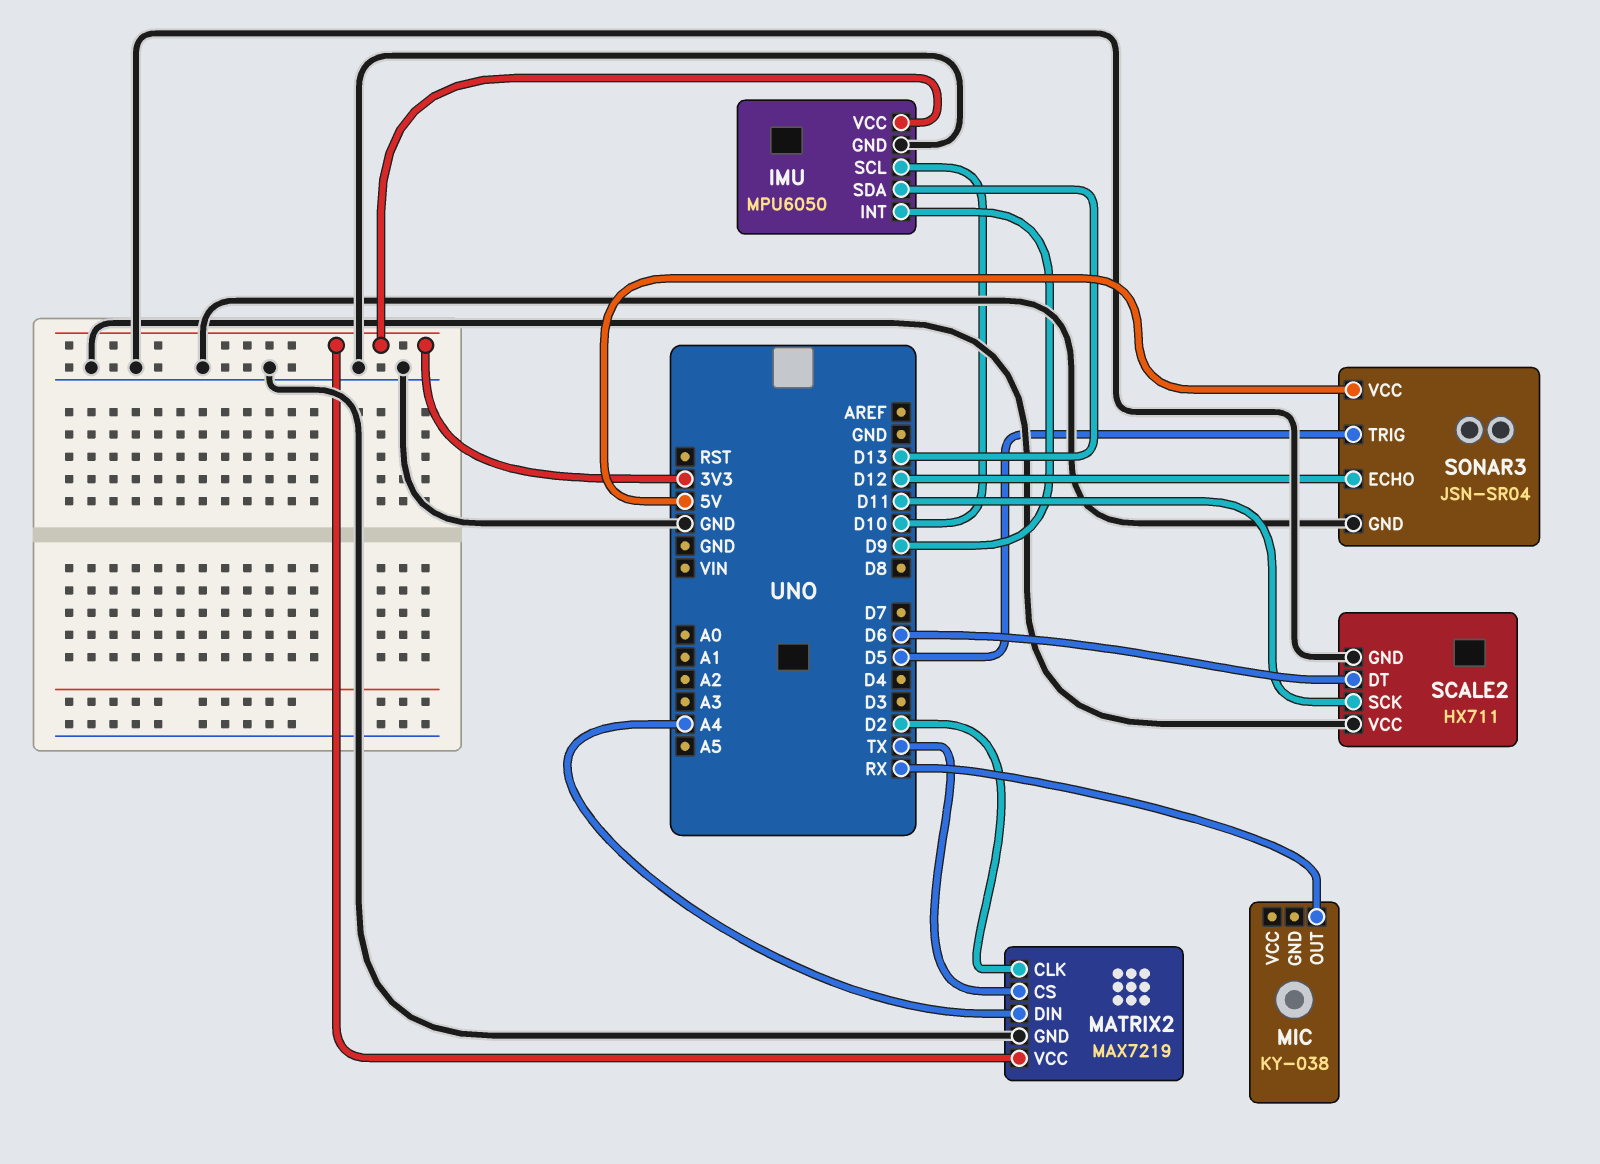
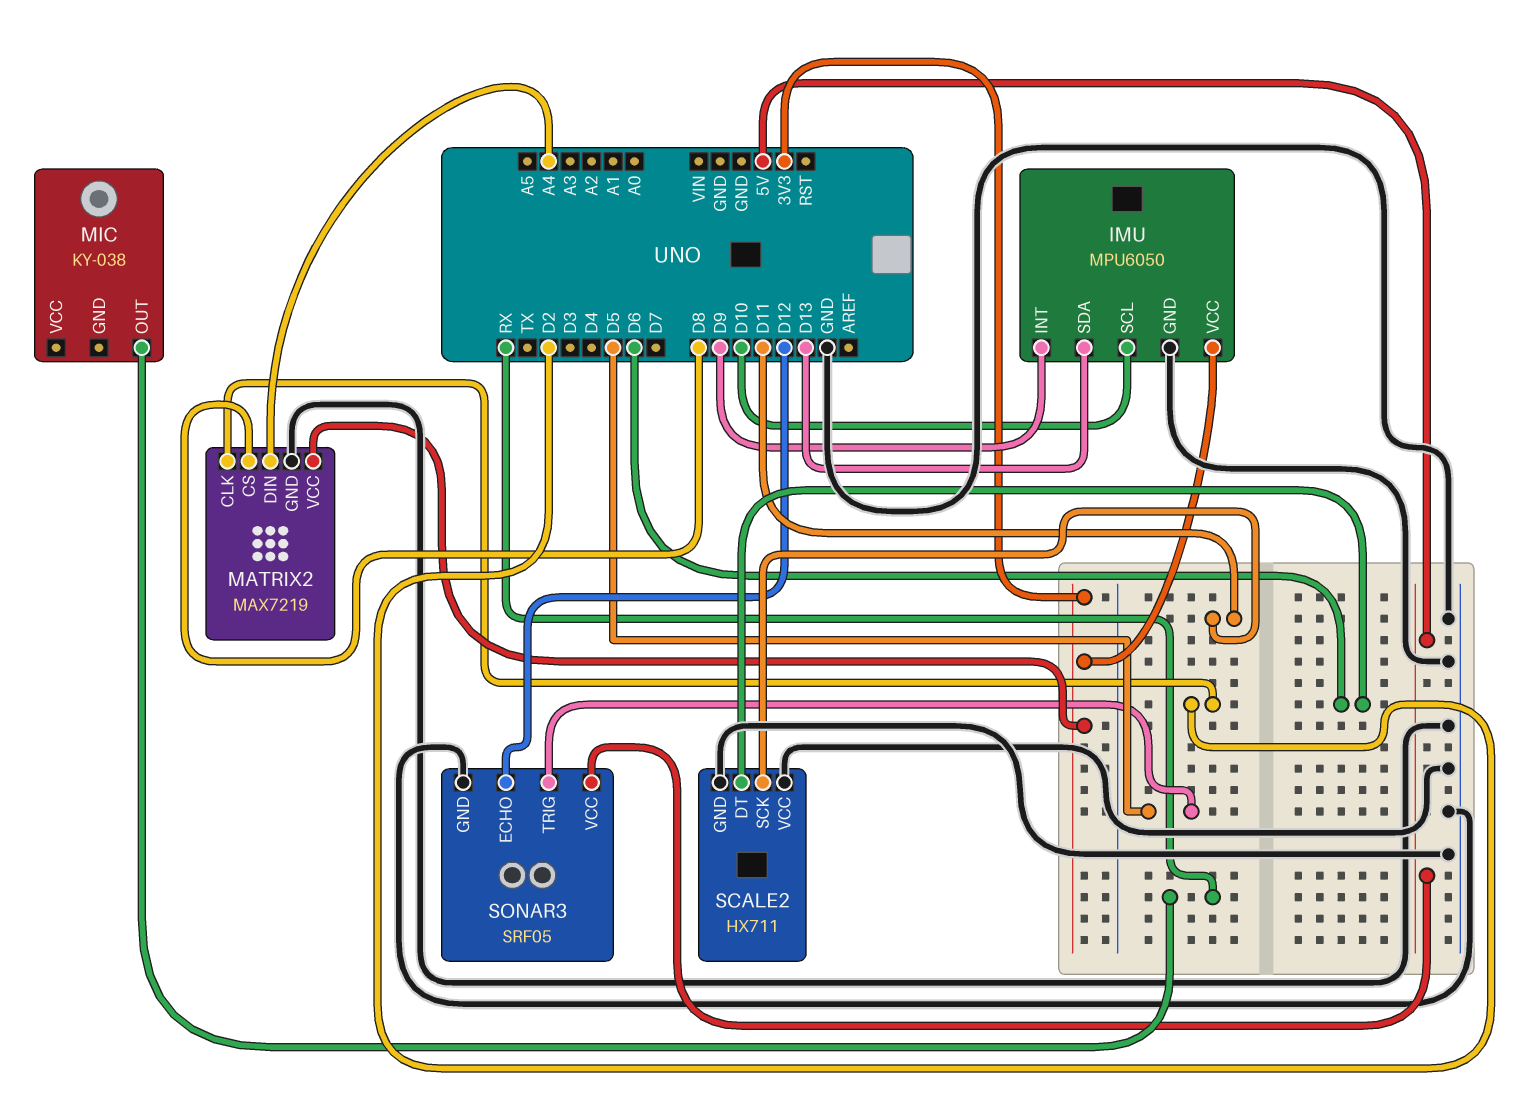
MATRIX2 pin CS: TX -> D8
SONAR3: JSN-SR04 -> SRF05

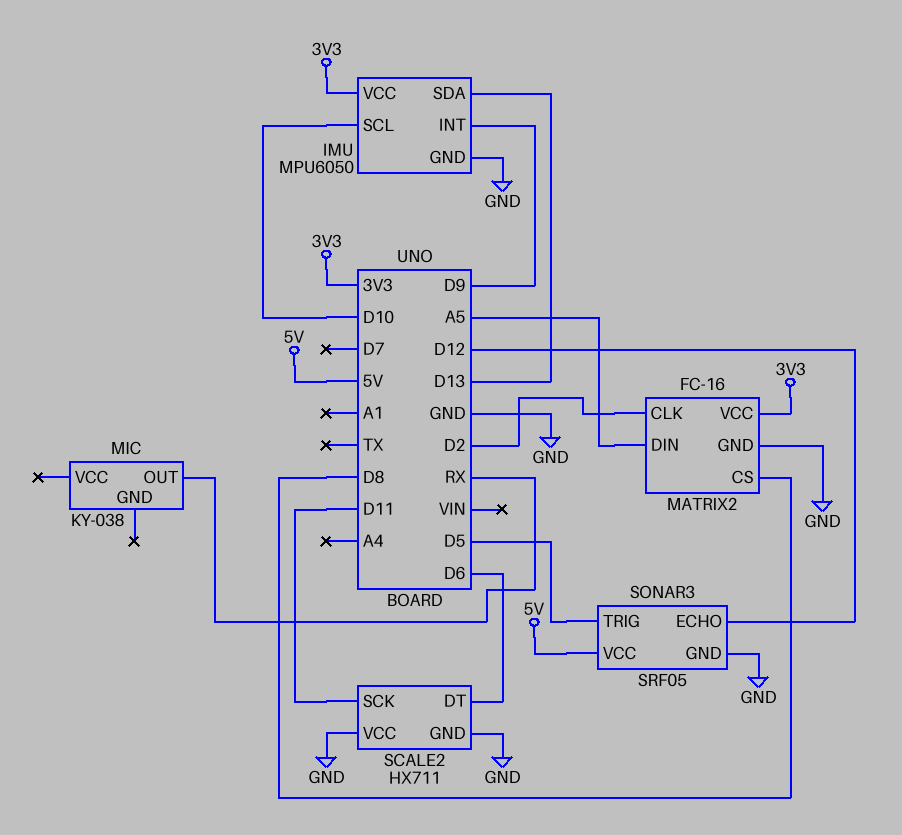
MATRIX2: MAX7219 -> FC-16
MATRIX2 pin DIN: A4 -> A5

